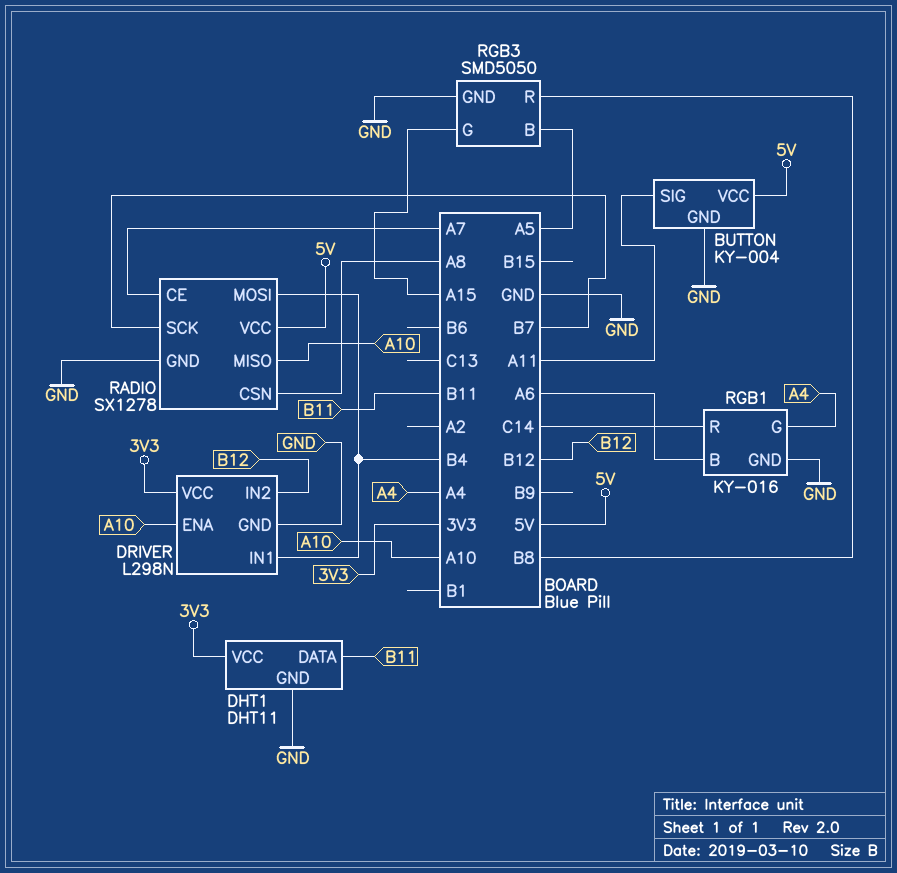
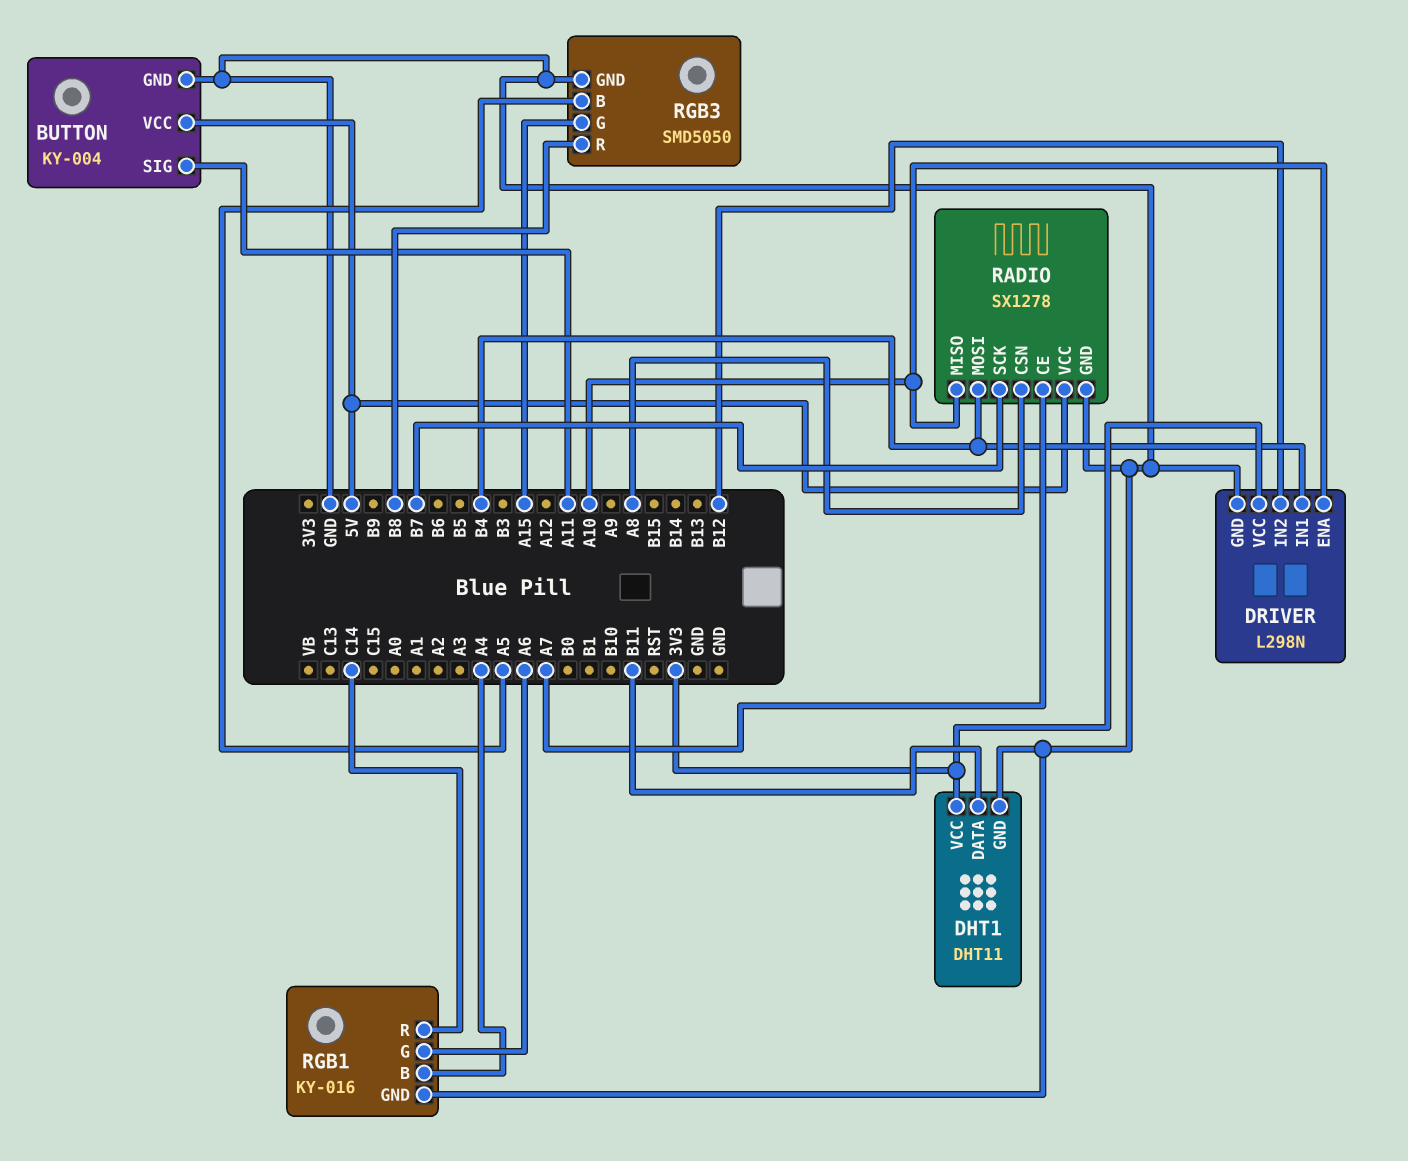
RGB1 pin B: A6 -> A4
RGB1 pin G: A4 -> A6

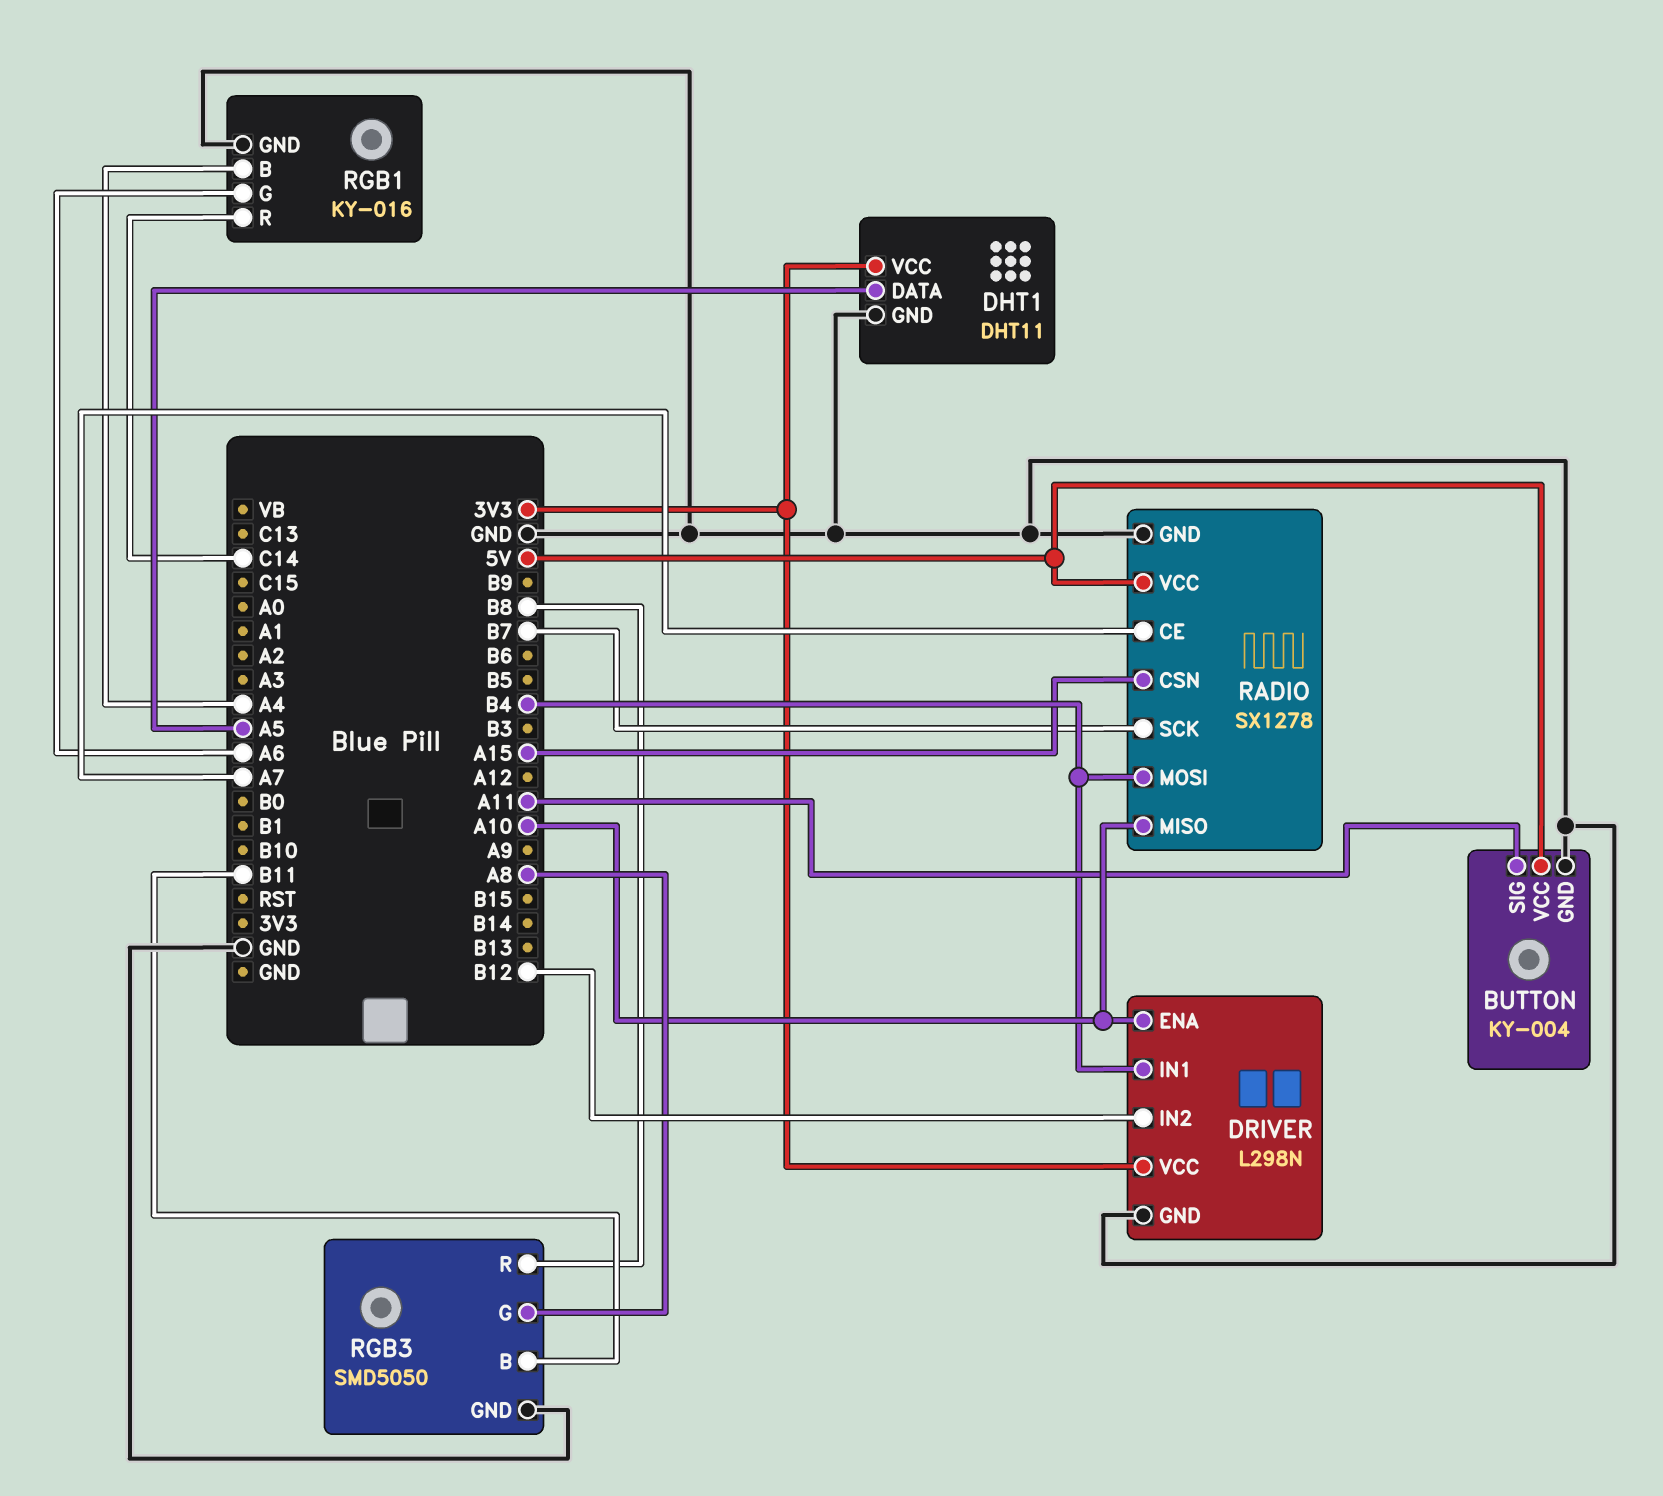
DHT1 pin DATA: B11 -> A5
RADIO pin CSN: A8 -> A15
RGB3 pin B: A5 -> B11
RGB3 pin G: A15 -> A8

